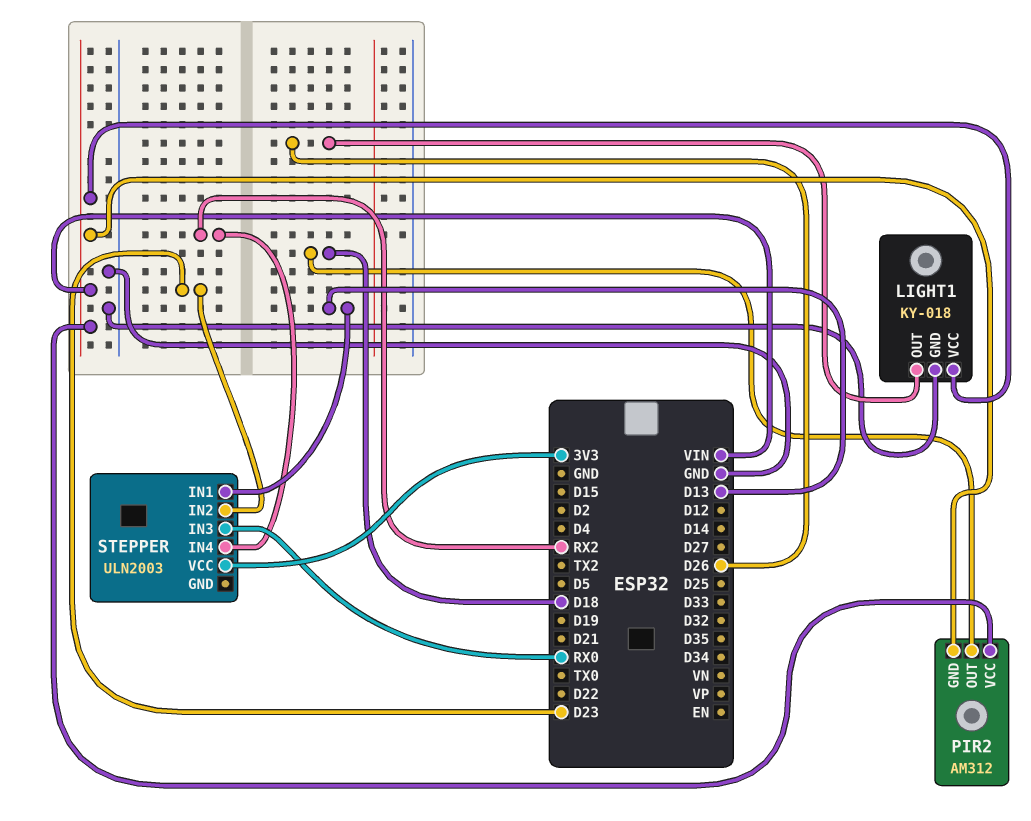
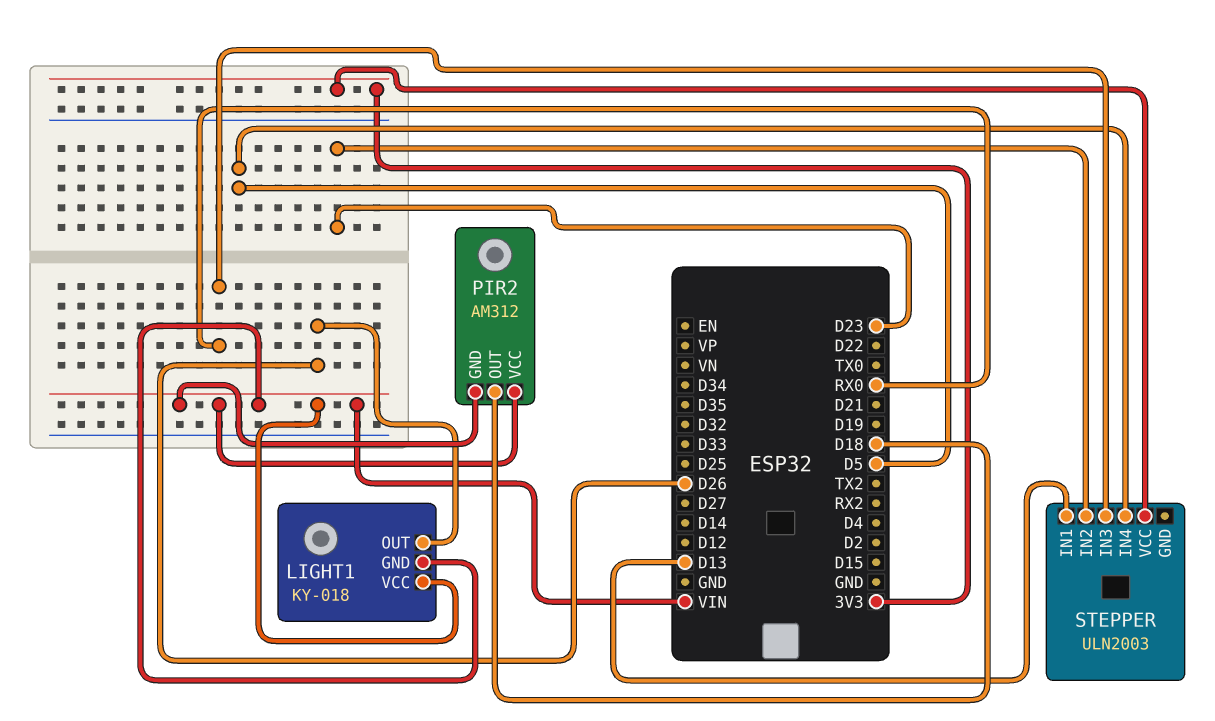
LIGHT1 pin GND: GND -> VIN
STEPPER pin IN4: RX2 -> D5

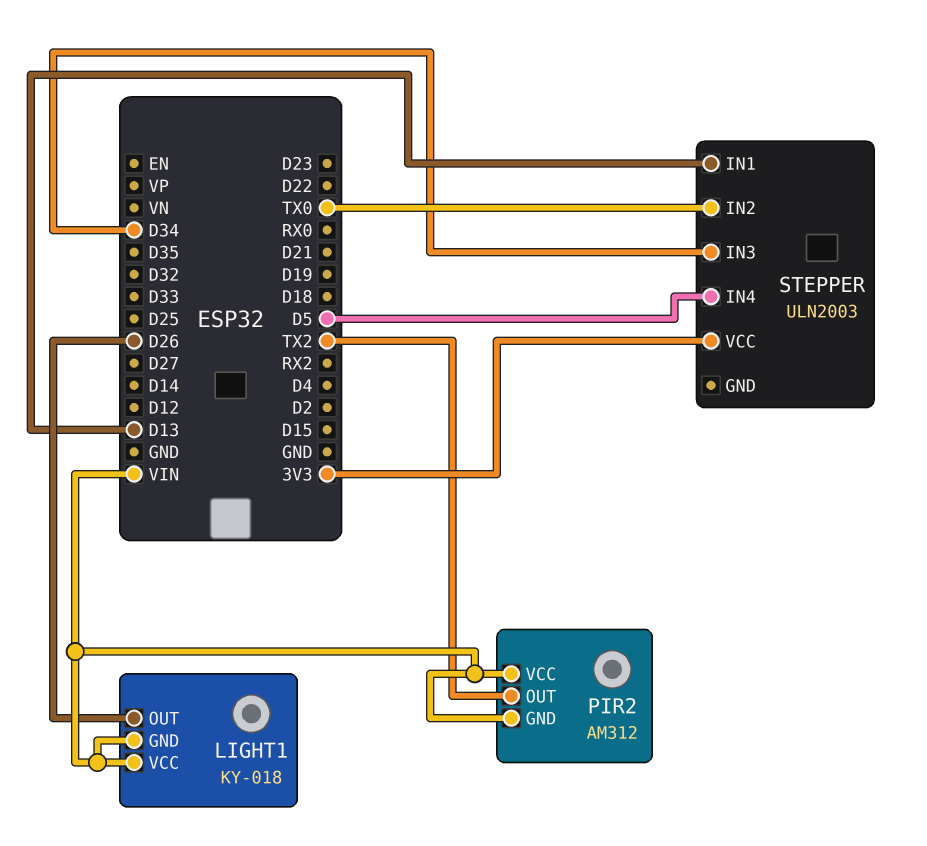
PIR2 pin OUT: D18 -> TX2
STEPPER pin IN2: D23 -> TX0
STEPPER pin IN3: RX0 -> D34

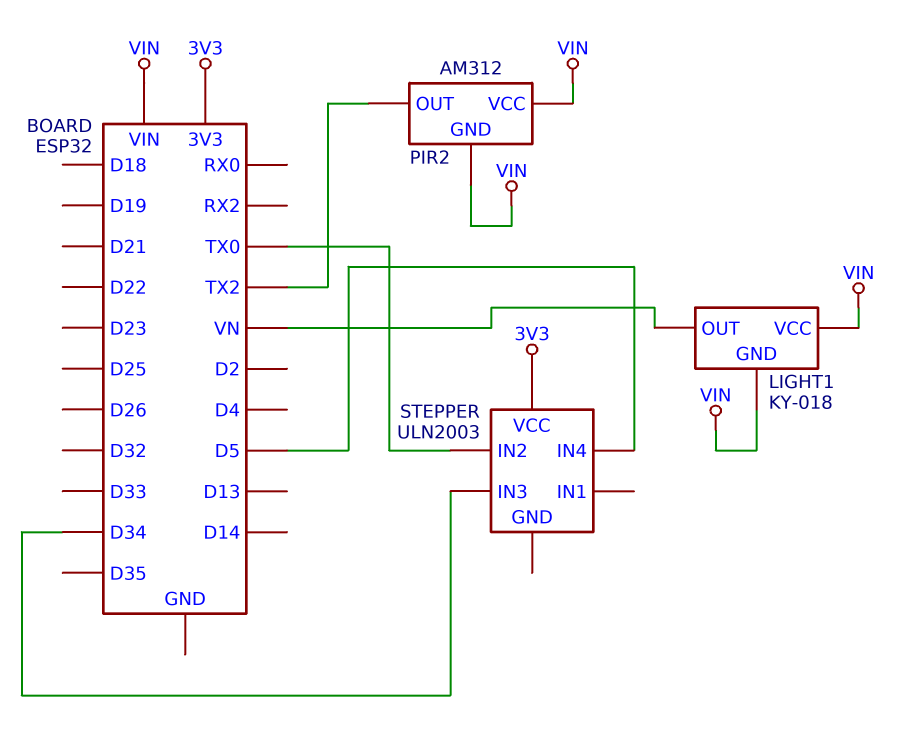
LIGHT1 pin OUT: D26 -> VN
STEPPER pin IN1: D13 -> none

